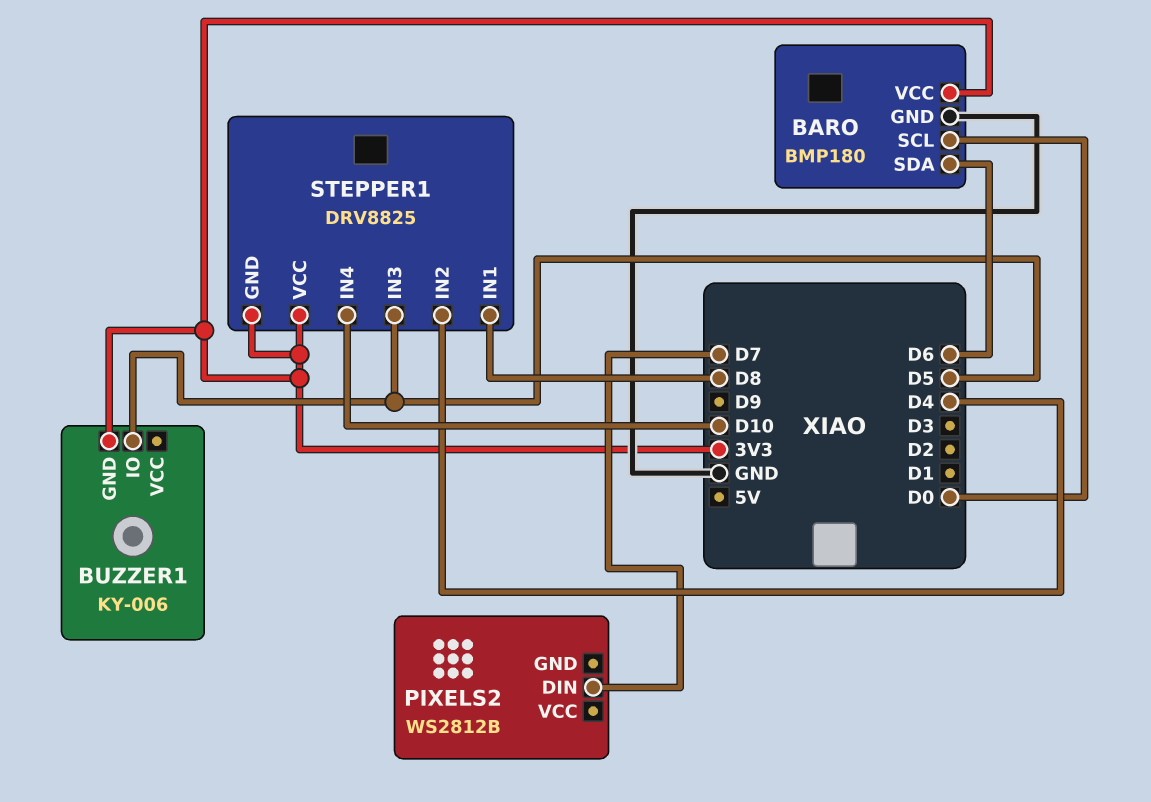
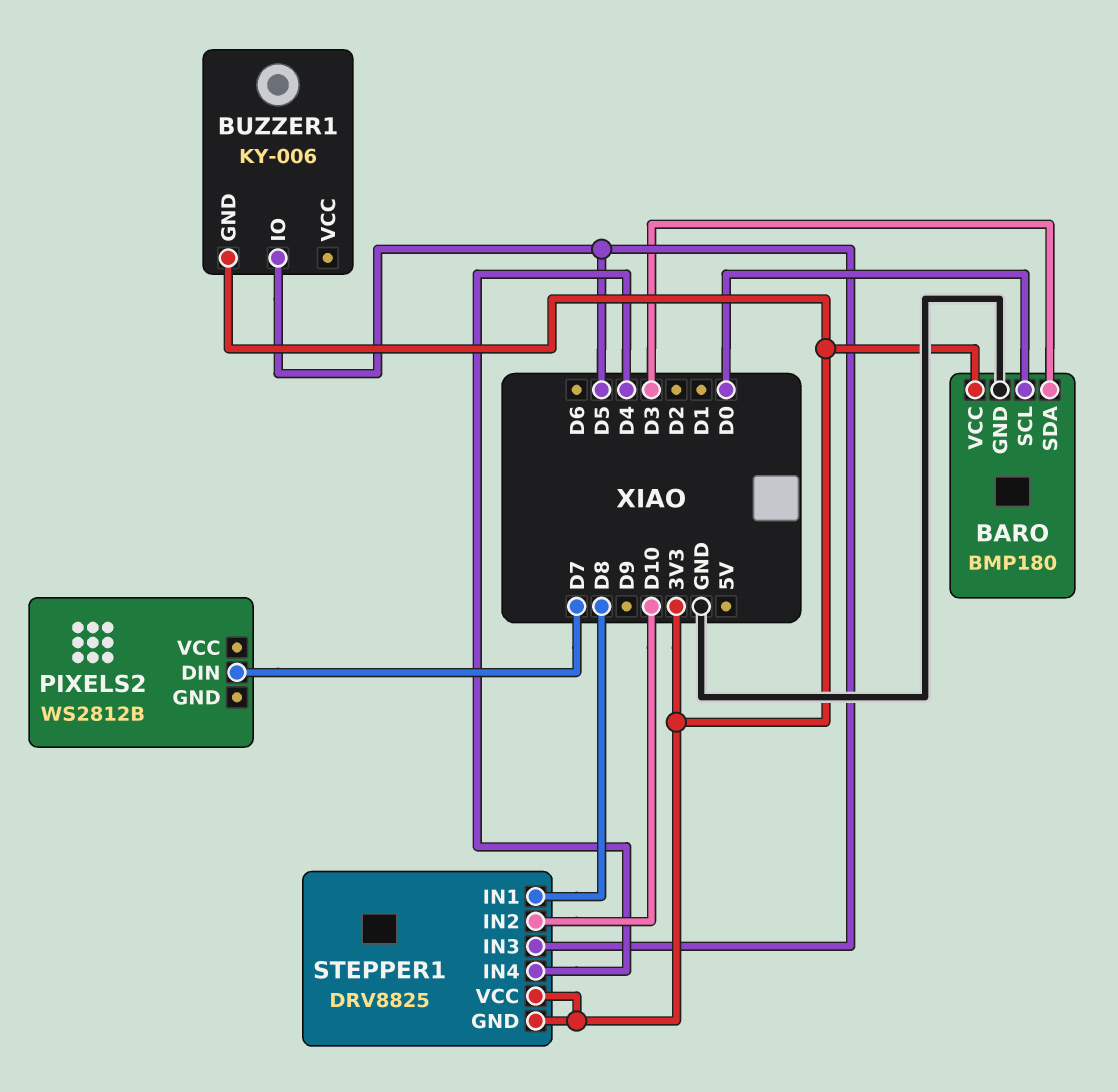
BARO pin SDA: D6 -> D3
STEPPER1 pin IN2: D4 -> D10
STEPPER1 pin IN4: D10 -> D4

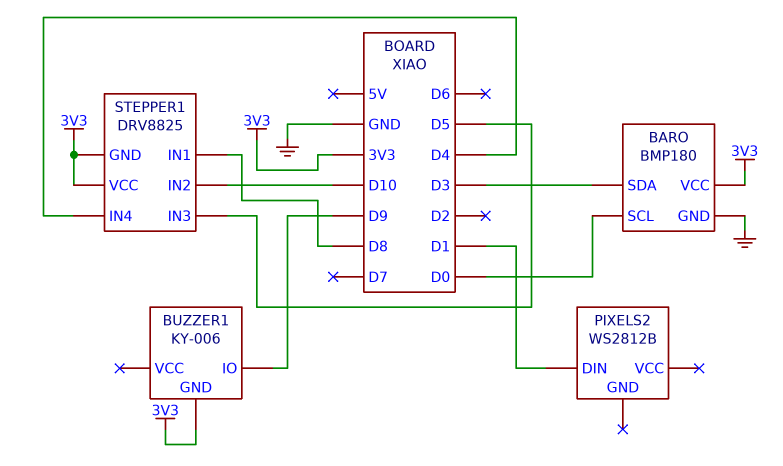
BUZZER1 pin IO: D5 -> D9
PIXELS2 pin DIN: D7 -> D1

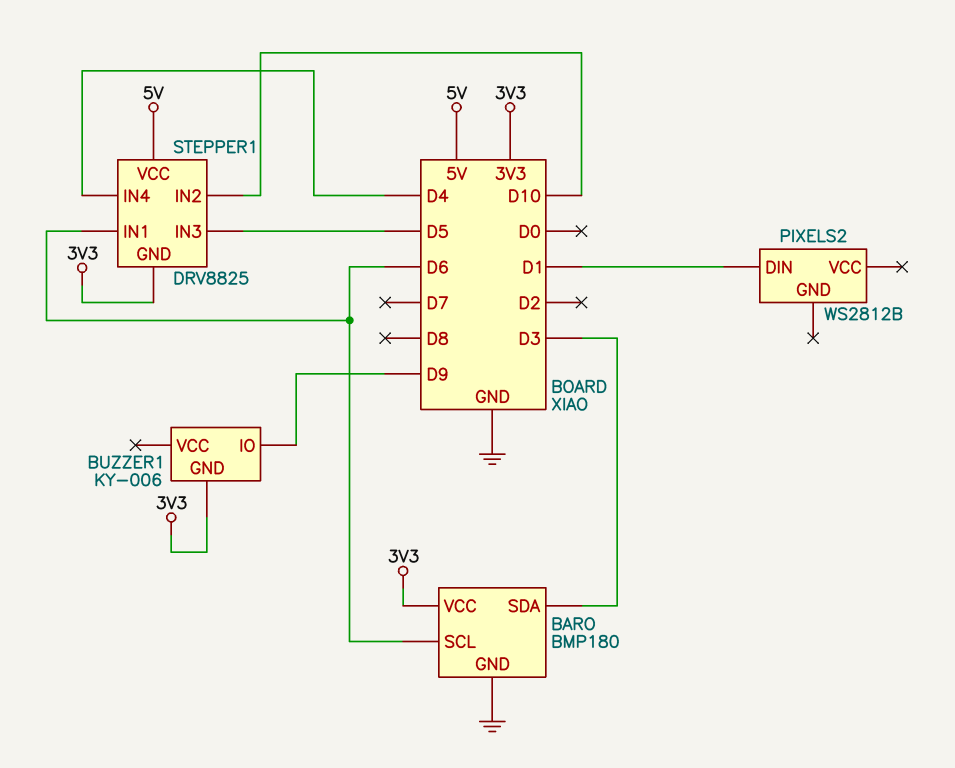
BARO pin SCL: D0 -> D6
STEPPER1 pin IN1: D8 -> D6
STEPPER1 pin VCC: 3V3 -> 5V

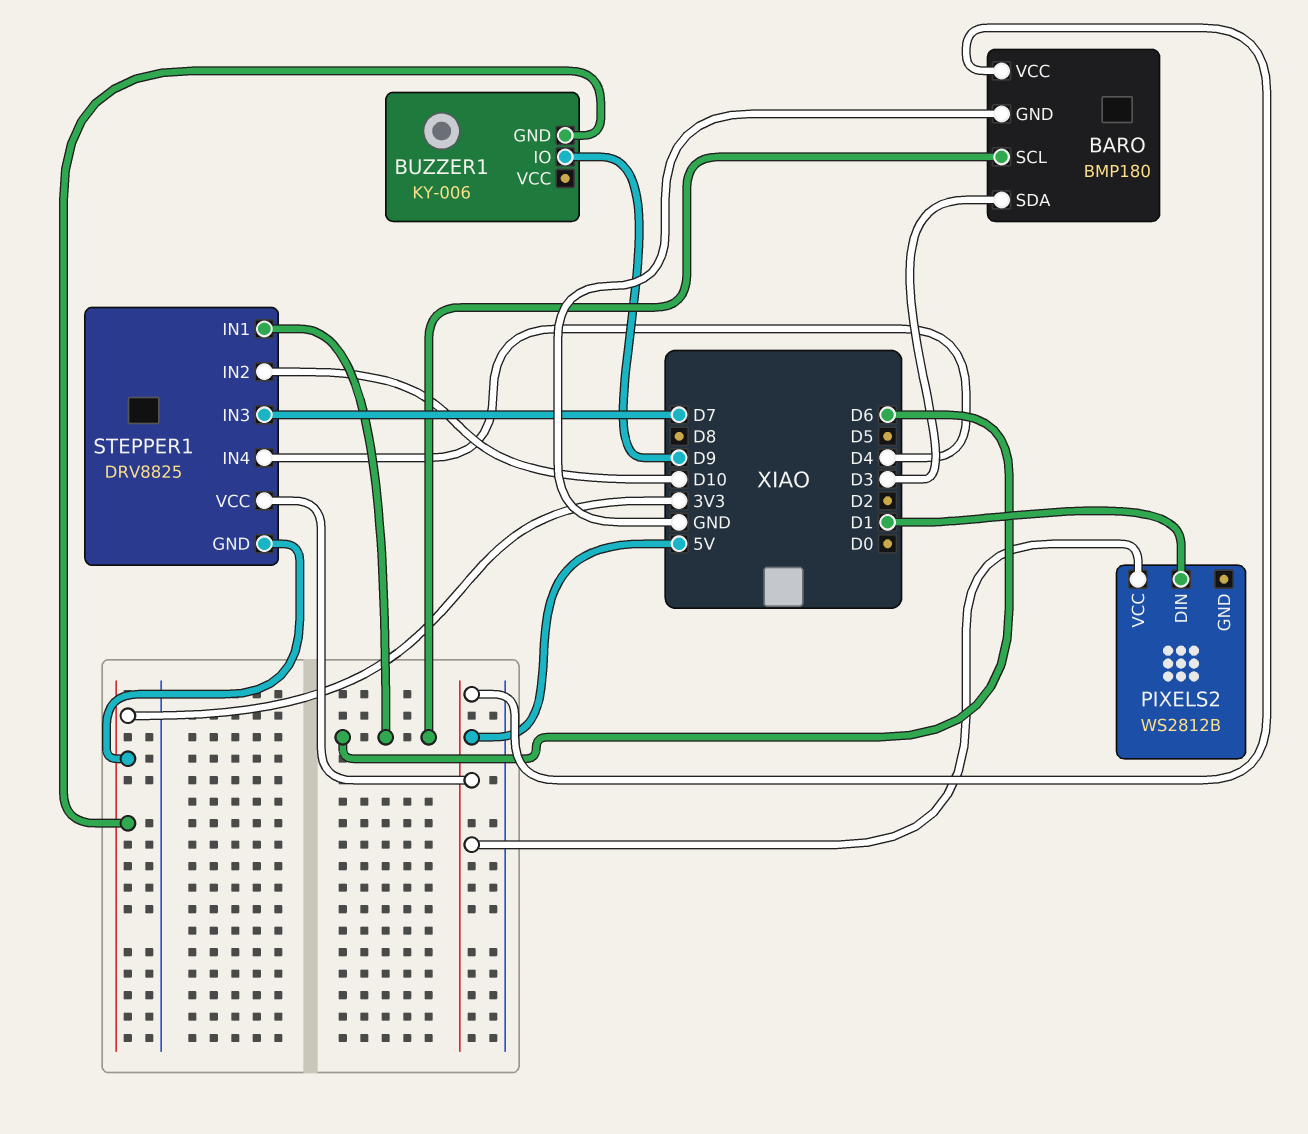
BARO pin VCC: 3V3 -> 5V
PIXELS2 pin VCC: none -> 5V
STEPPER1 pin IN3: D5 -> D7

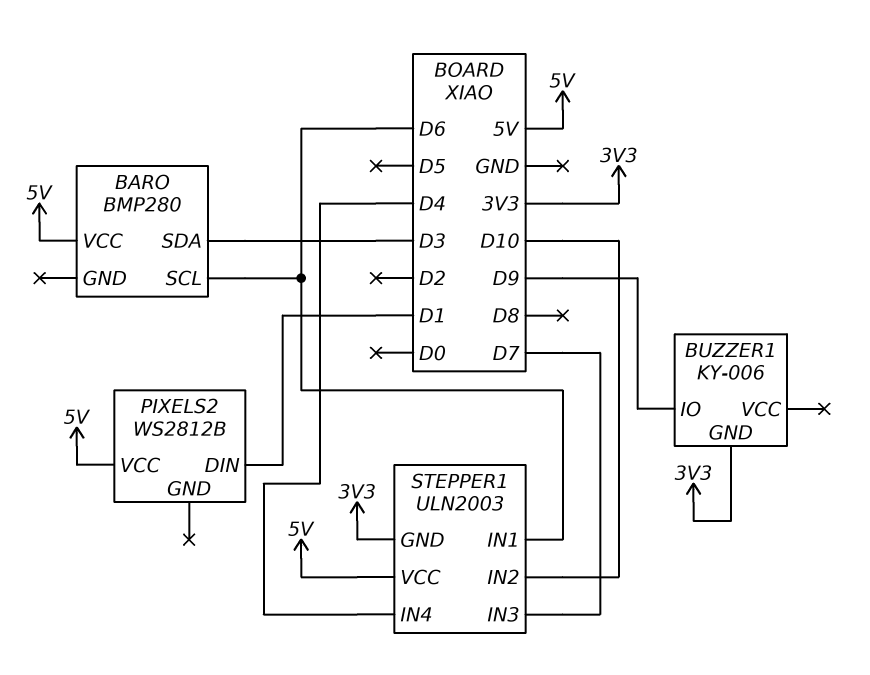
BARO: BMP180 -> BMP280
BARO pin GND: GND -> none
STEPPER1: DRV8825 -> ULN2003

